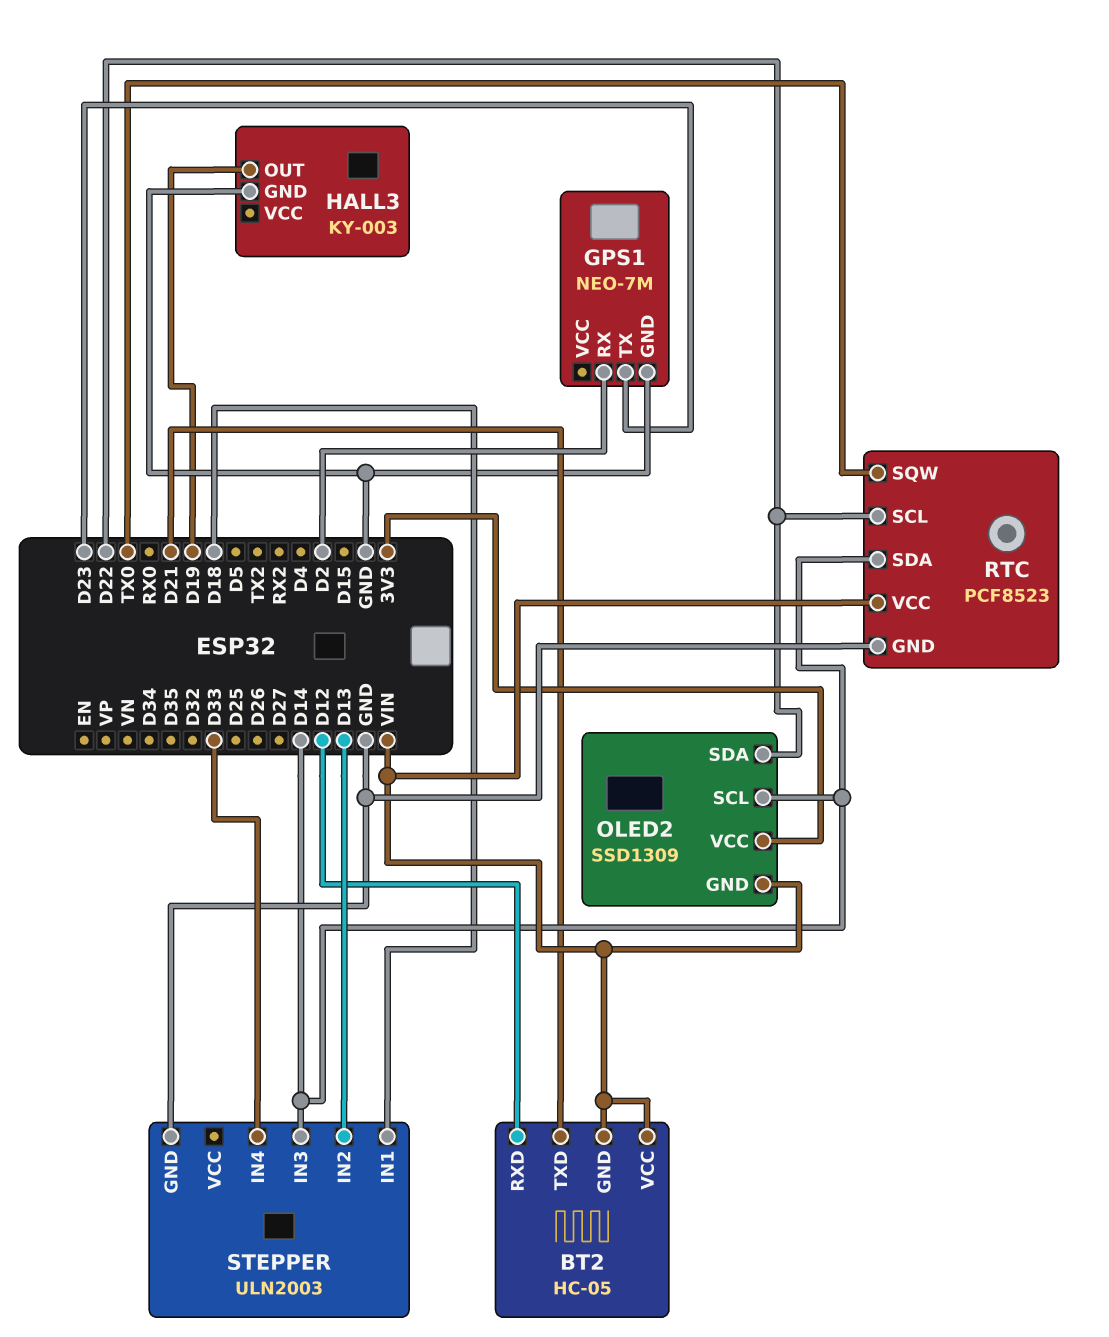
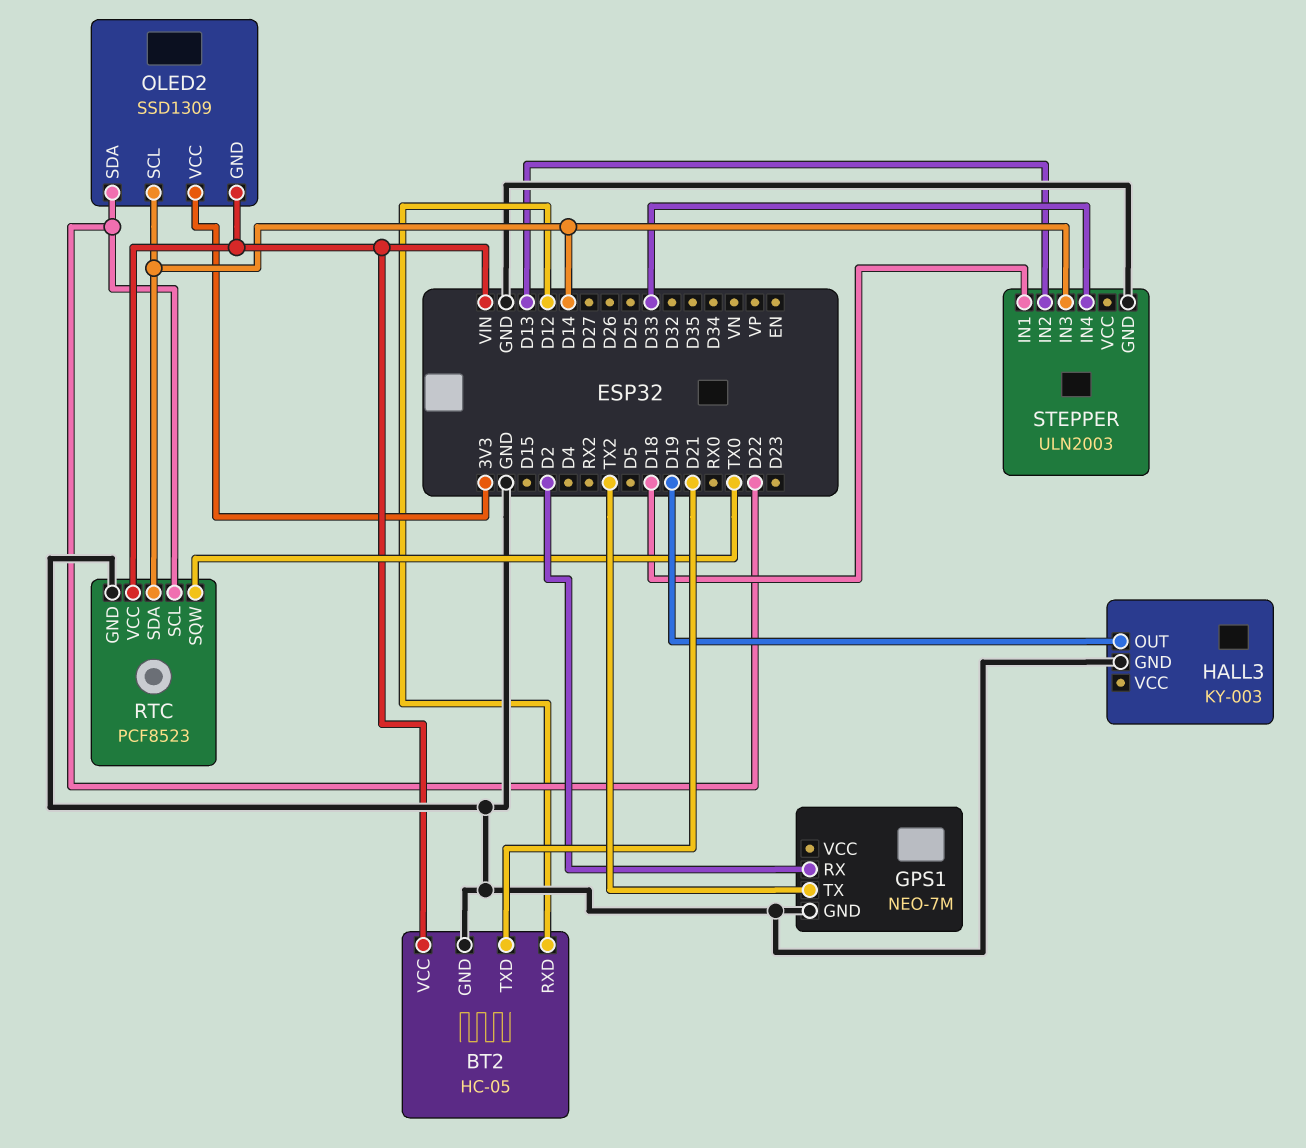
BT2 pin GND: VIN -> GND
GPS1 pin TX: D23 -> TX2

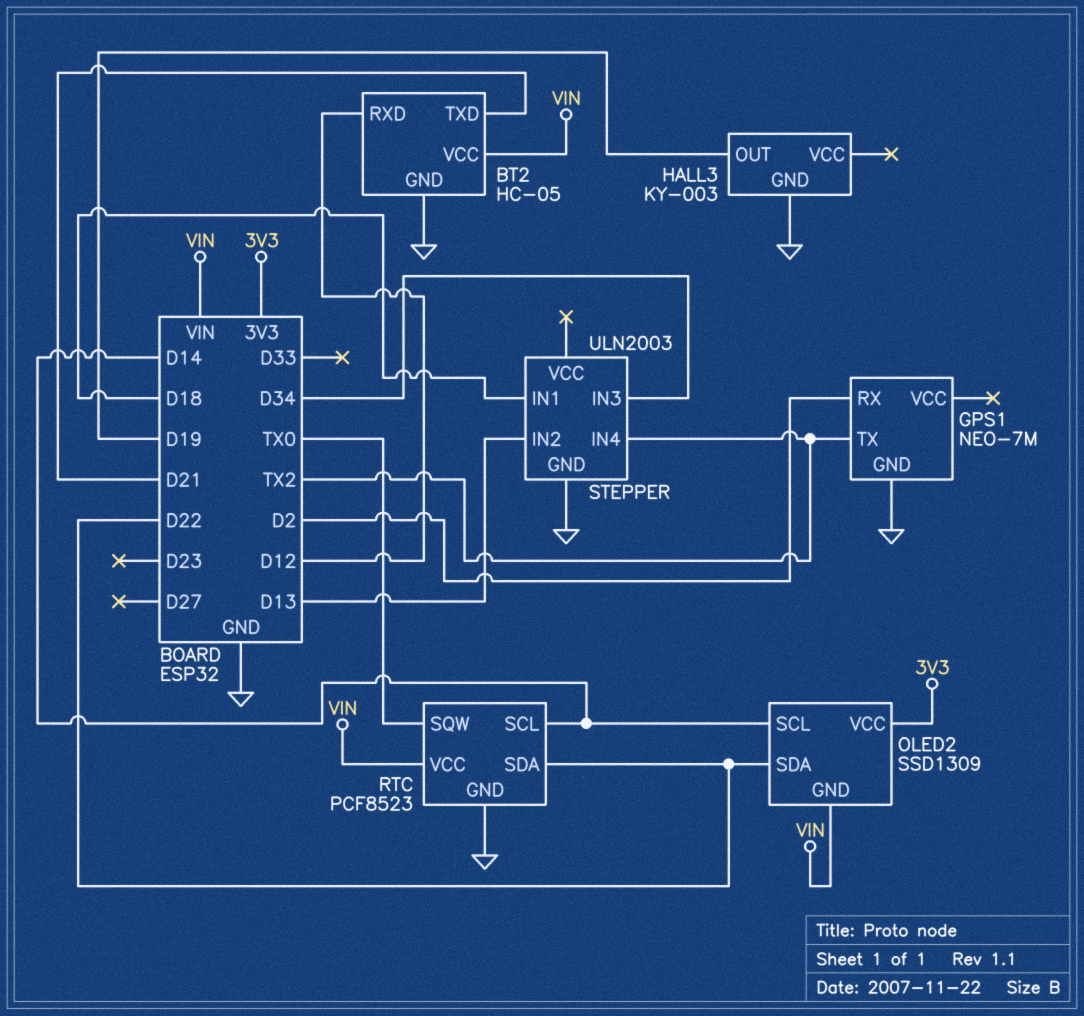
RTC pin SCL: D22 -> D14
RTC pin SDA: D14 -> D22
STEPPER pin IN3: D14 -> D34
STEPPER pin IN4: D33 -> TX2

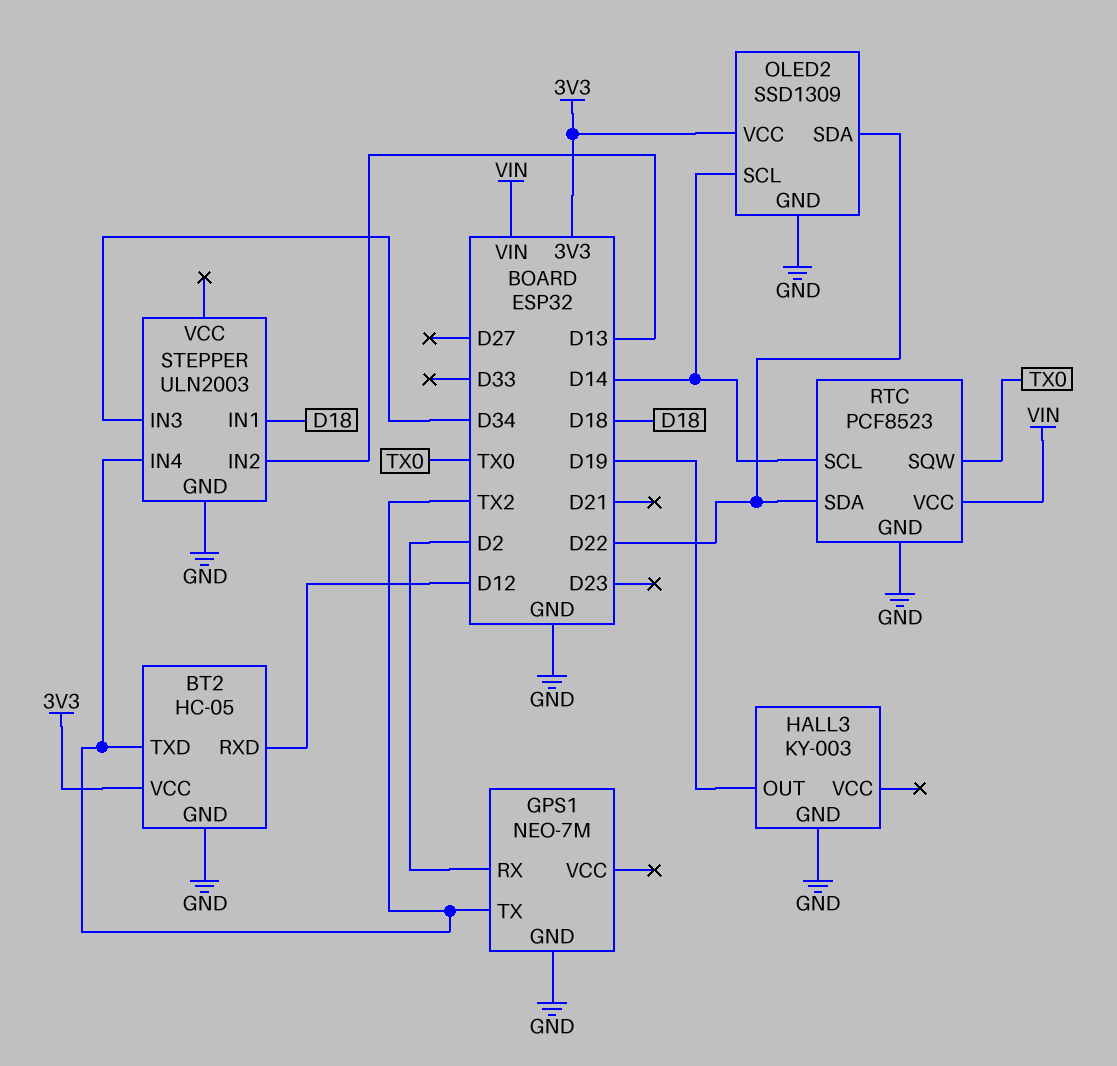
BT2 pin TXD: D21 -> TX2
BT2 pin VCC: VIN -> 3V3
OLED2 pin GND: VIN -> GND

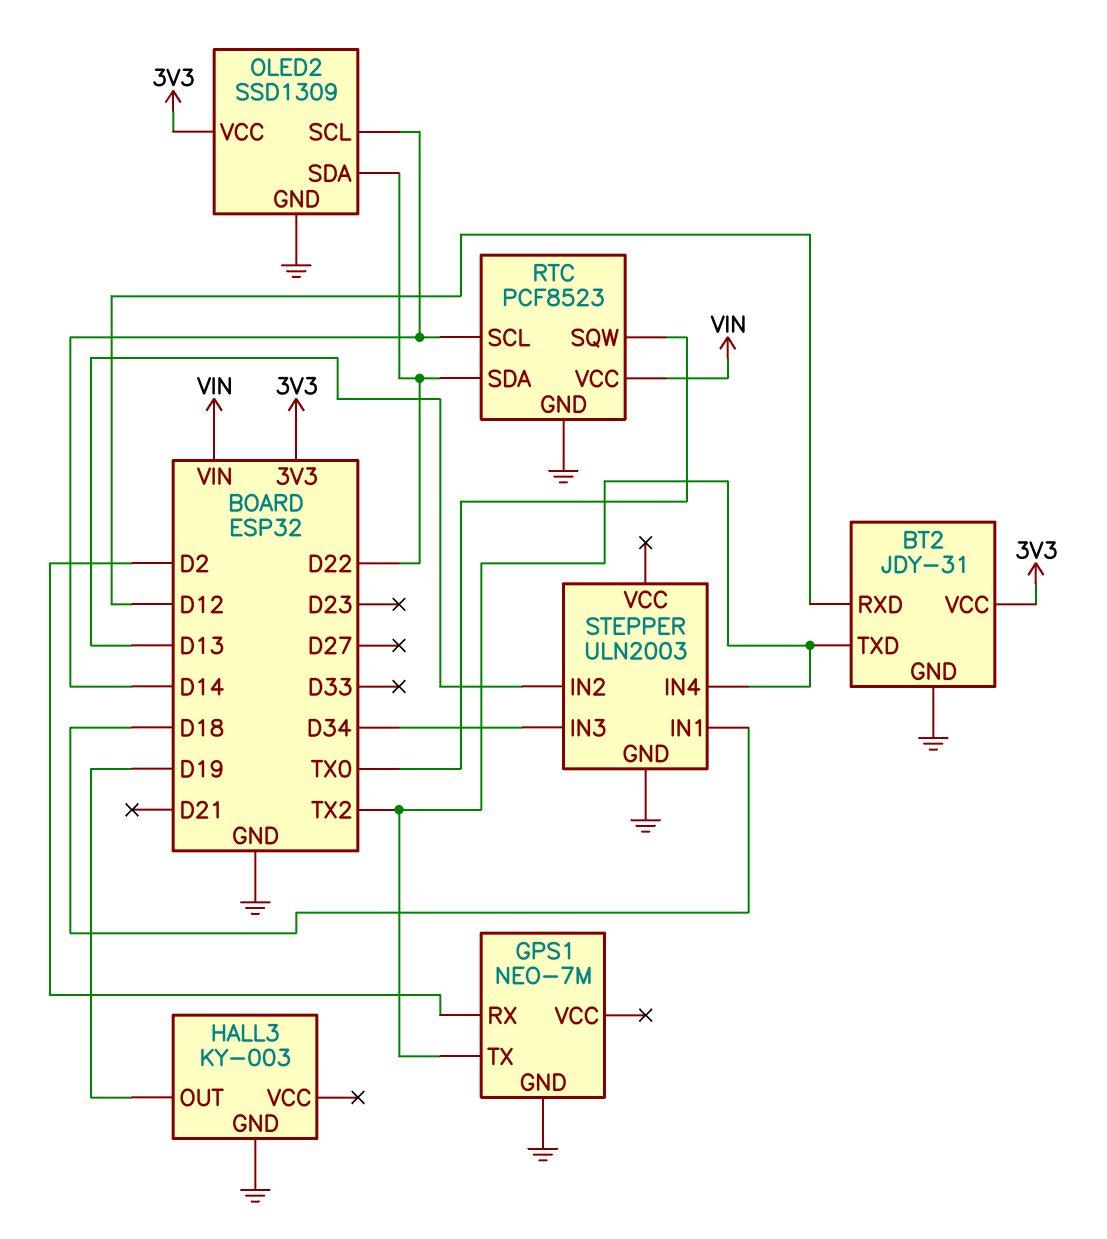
BT2: HC-05 -> JDY-31

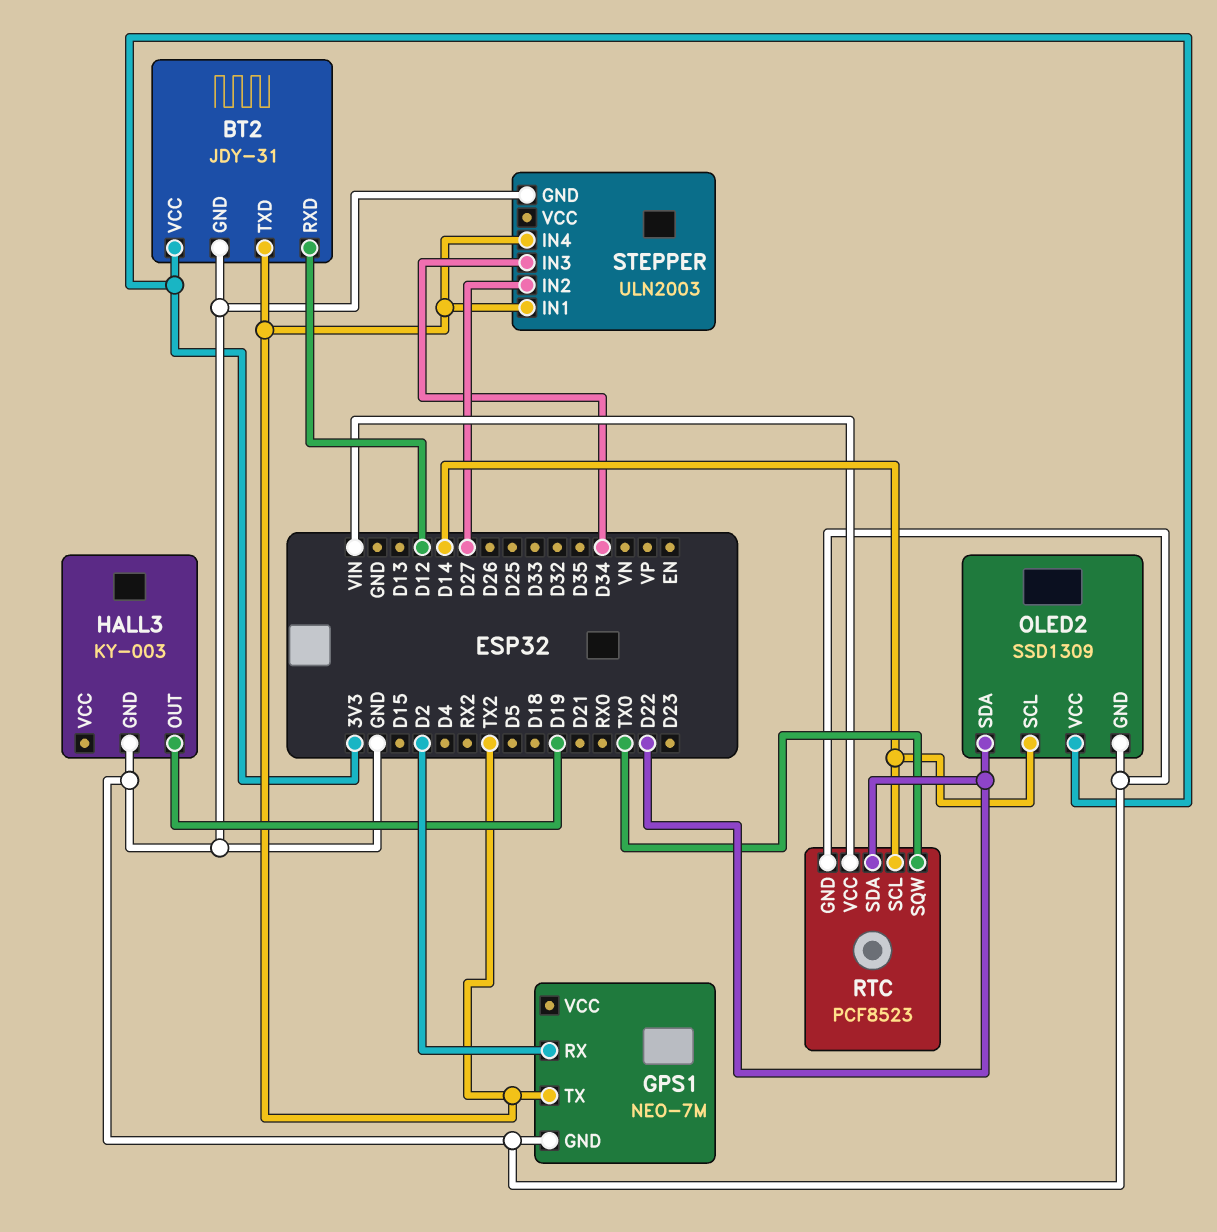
STEPPER pin IN1: D18 -> TX2
STEPPER pin IN2: D13 -> D27

